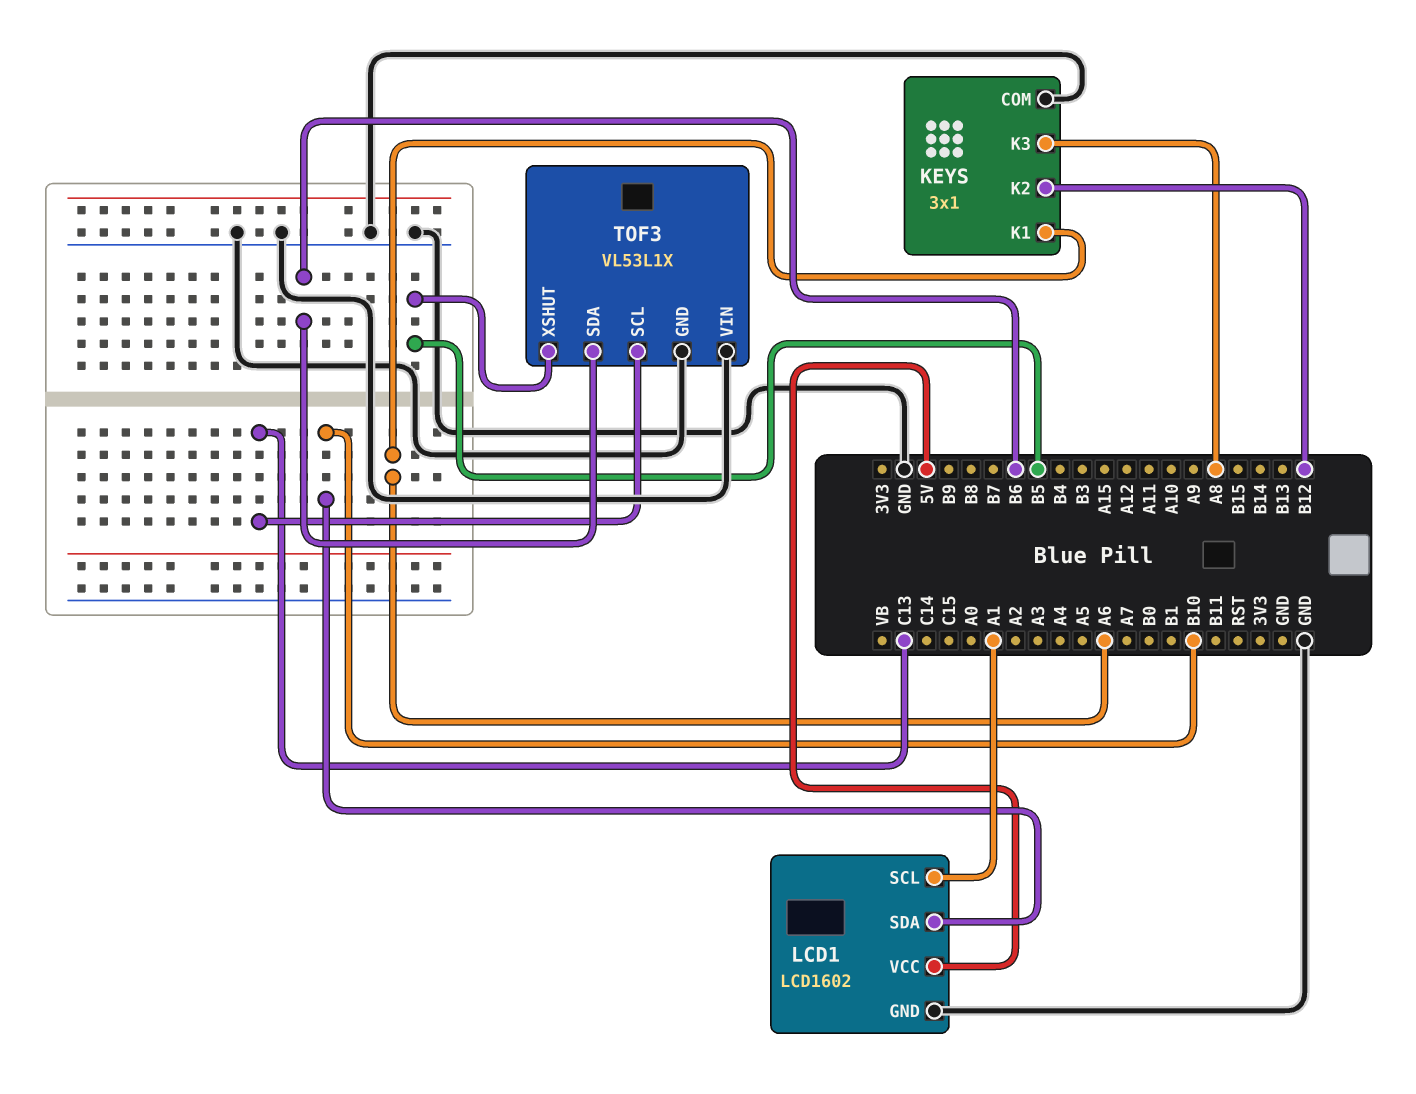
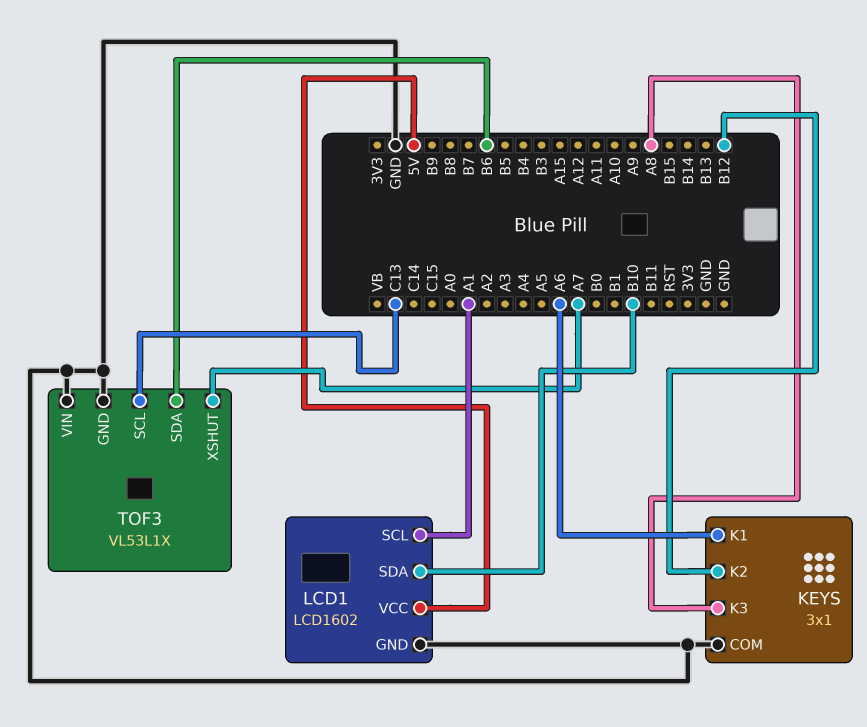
TOF3 pin XSHUT: B5 -> A7

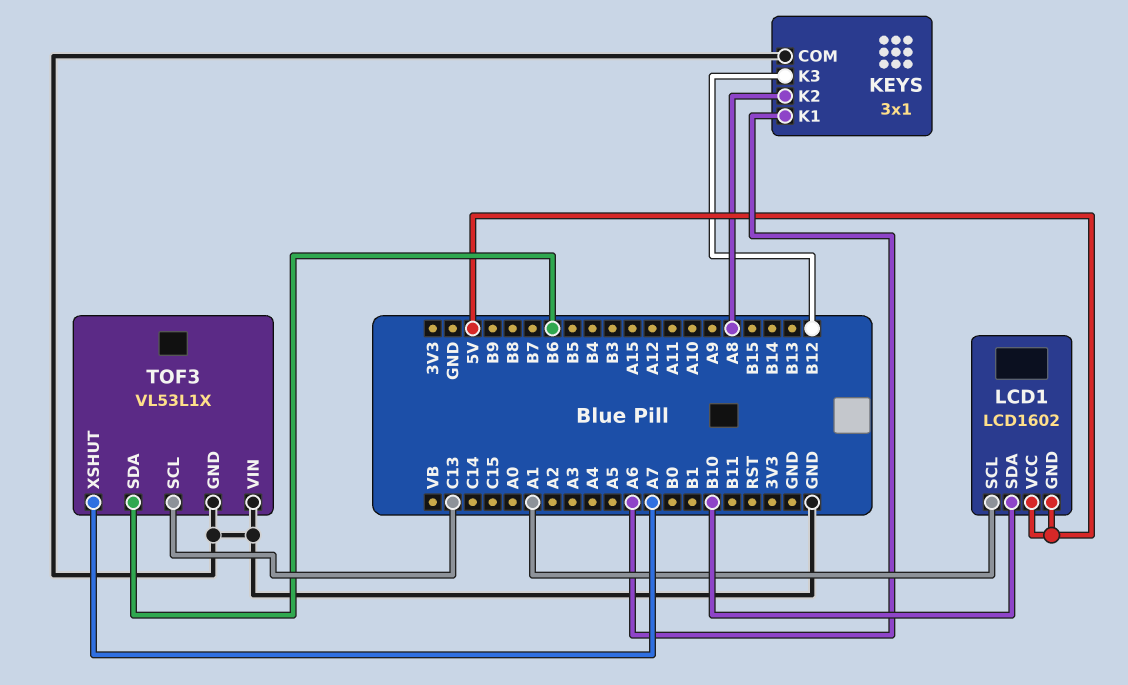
KEYS pin K2: B12 -> A8
KEYS pin K3: A8 -> B12
LCD1 pin GND: GND -> 5V

